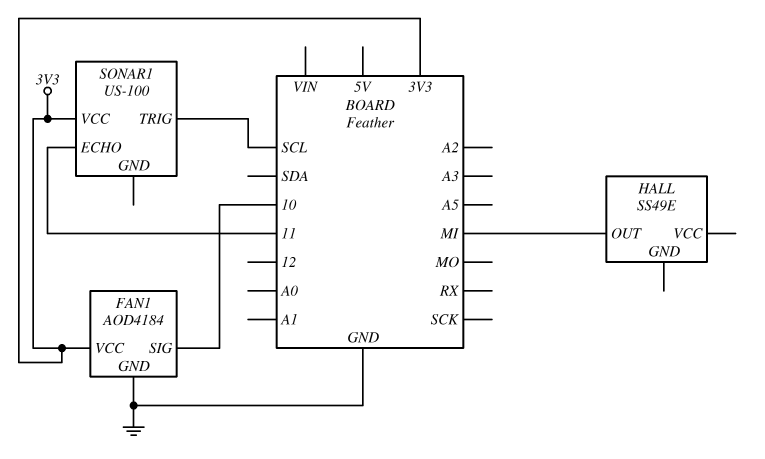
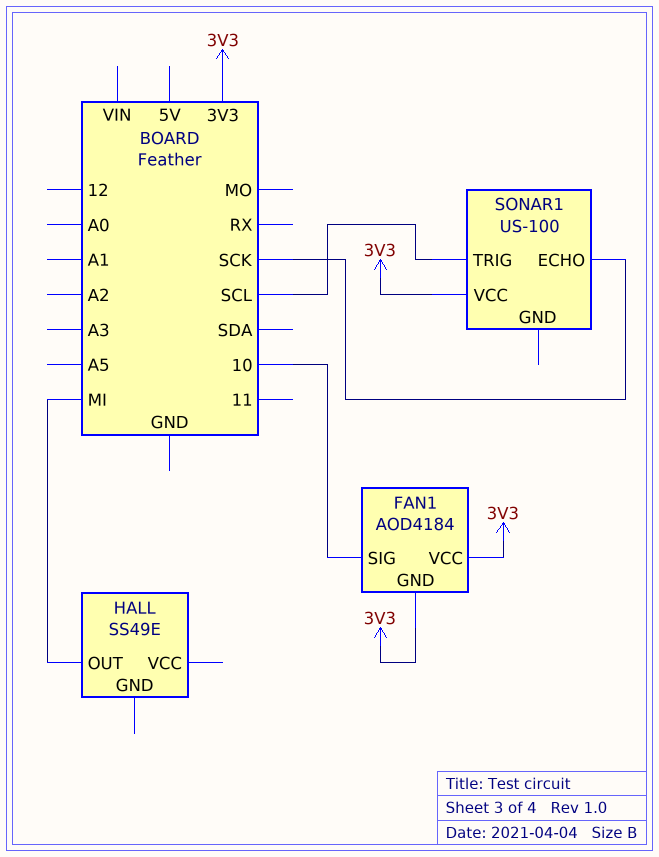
FAN1 pin GND: GND -> 3V3
SONAR1 pin ECHO: 11 -> SCK

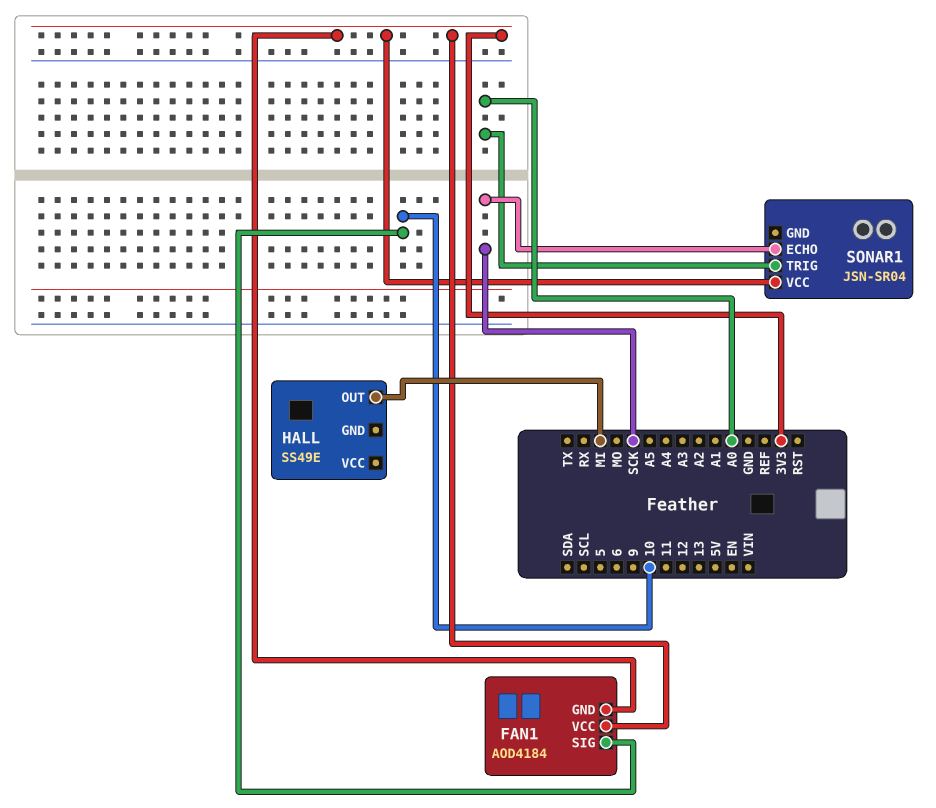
SONAR1: US-100 -> JSN-SR04
SONAR1 pin TRIG: SCL -> A0

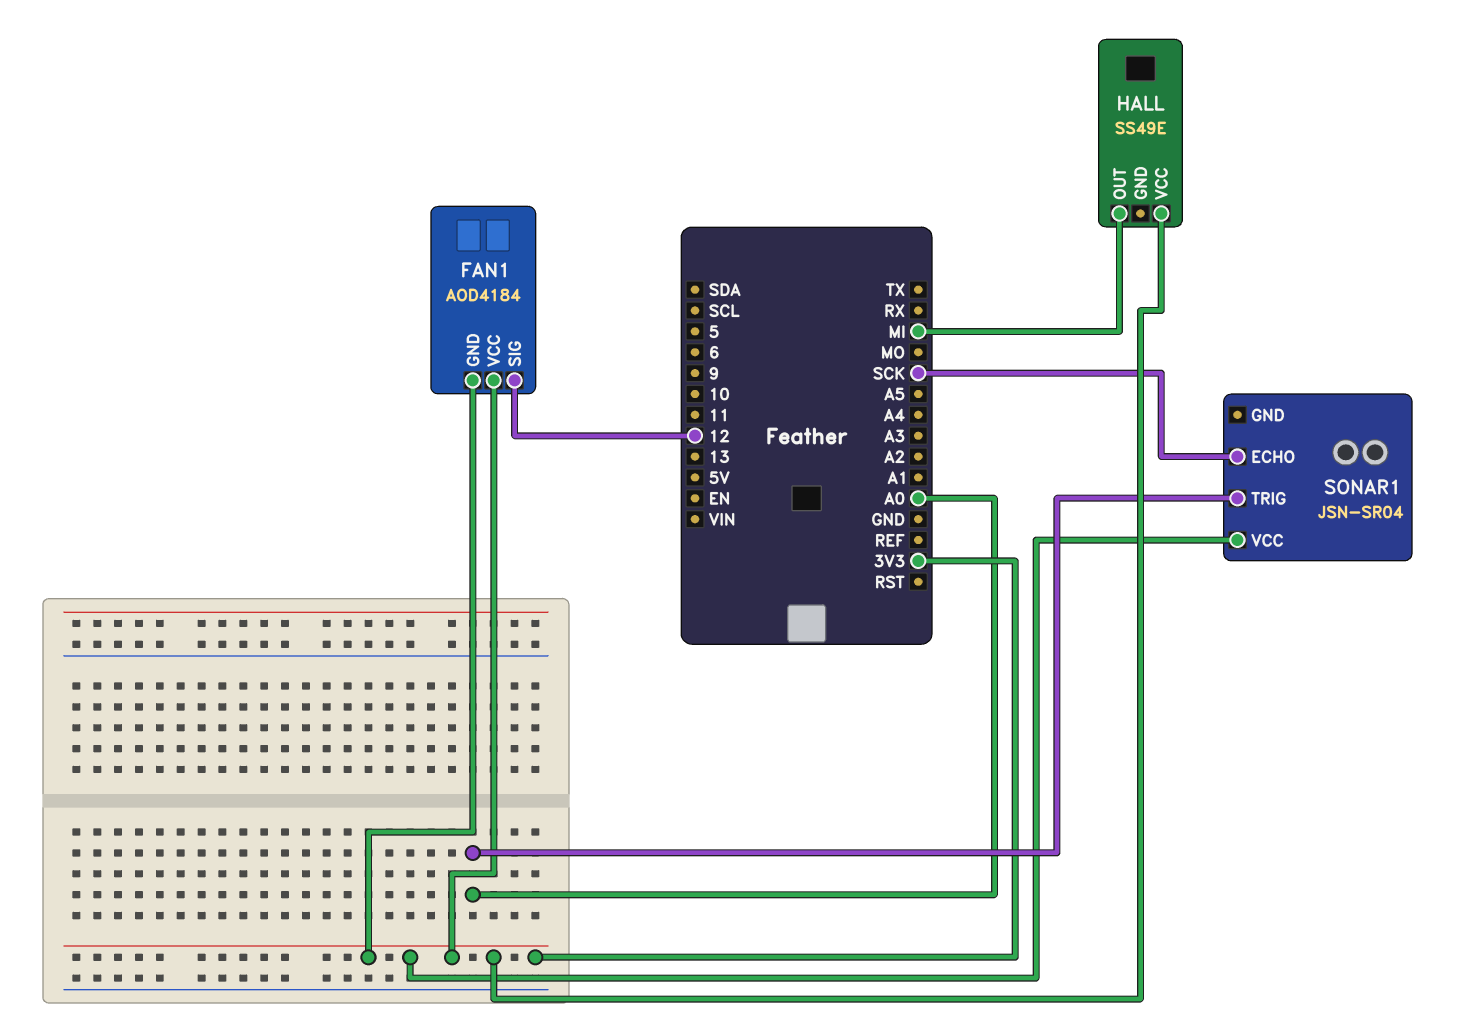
FAN1 pin SIG: 10 -> 12
HALL pin VCC: none -> 3V3

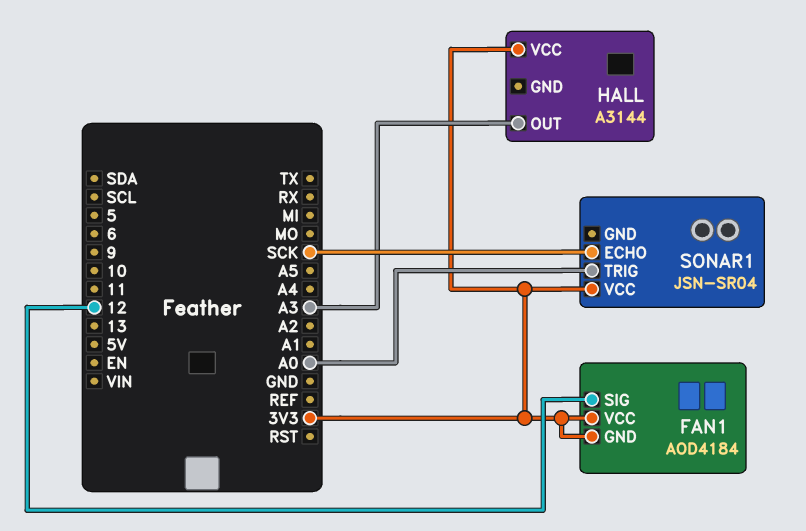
HALL: SS49E -> A3144
HALL pin OUT: MI -> A3

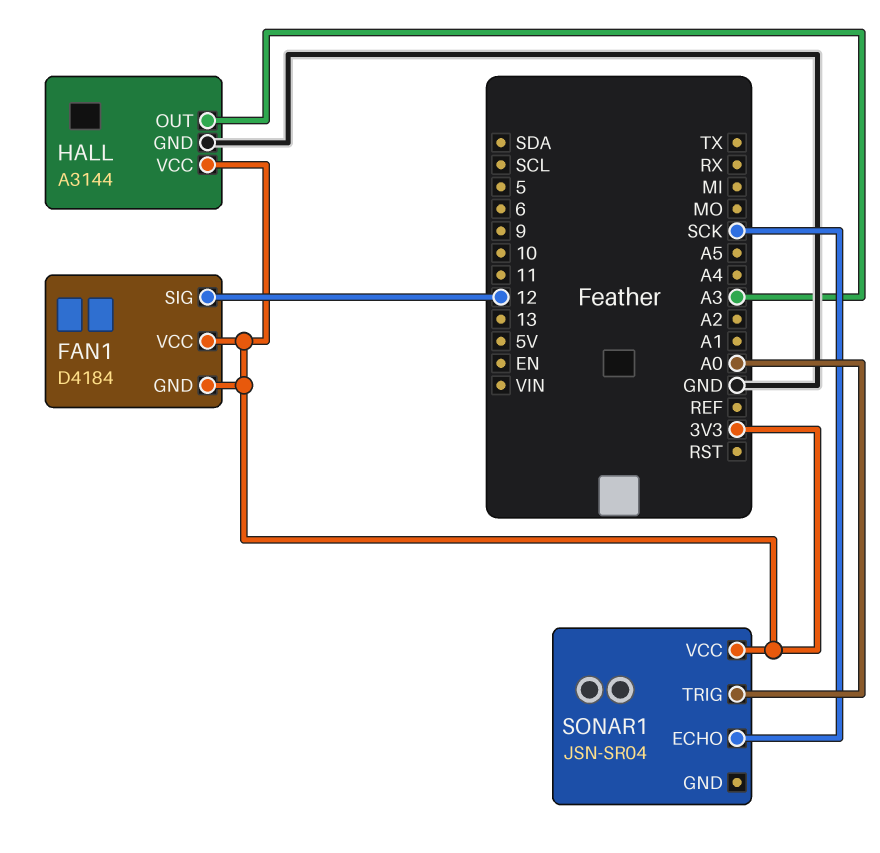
FAN1: AOD4184 -> D4184
HALL pin GND: none -> GND

